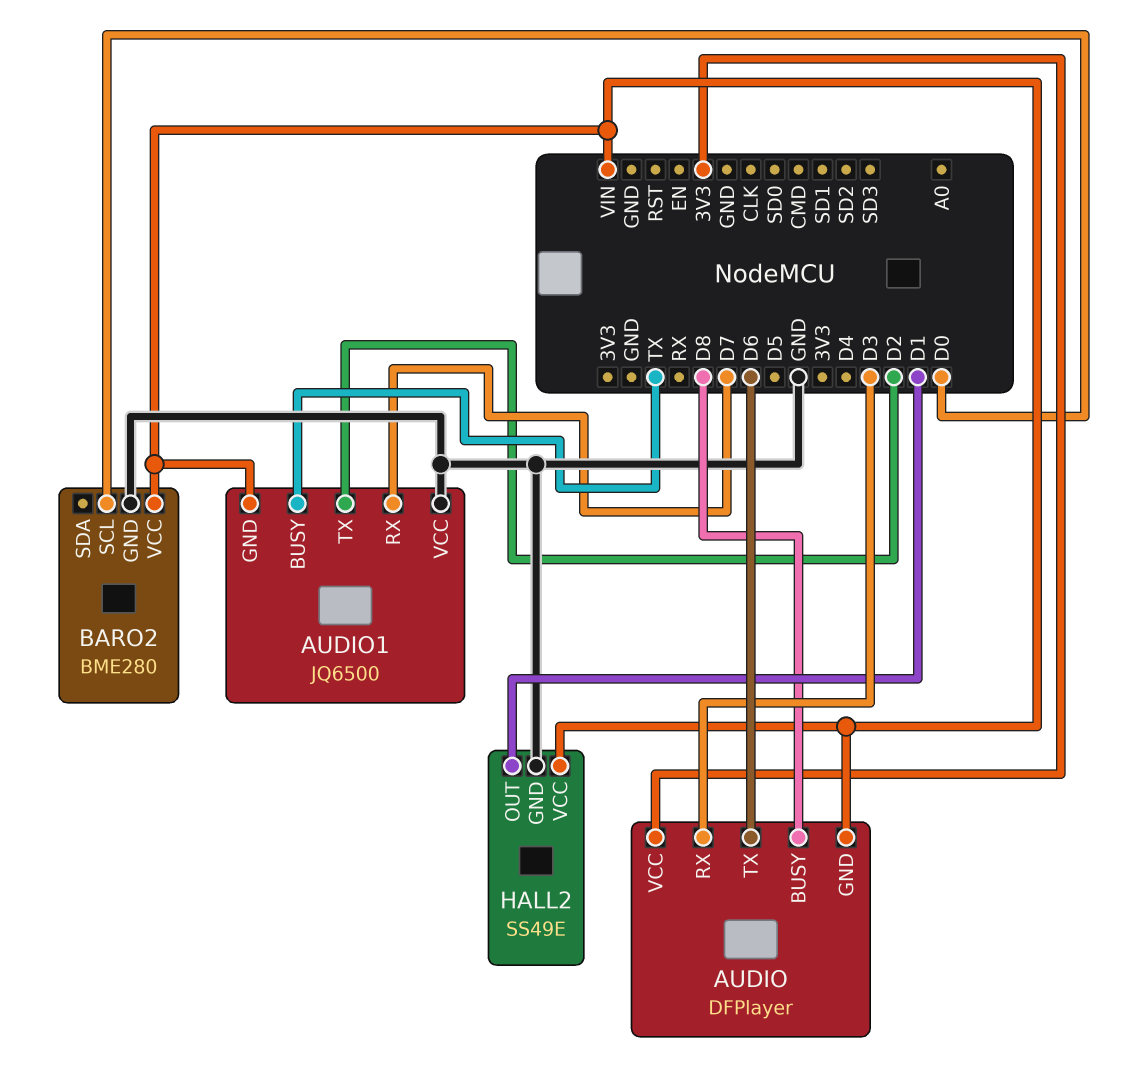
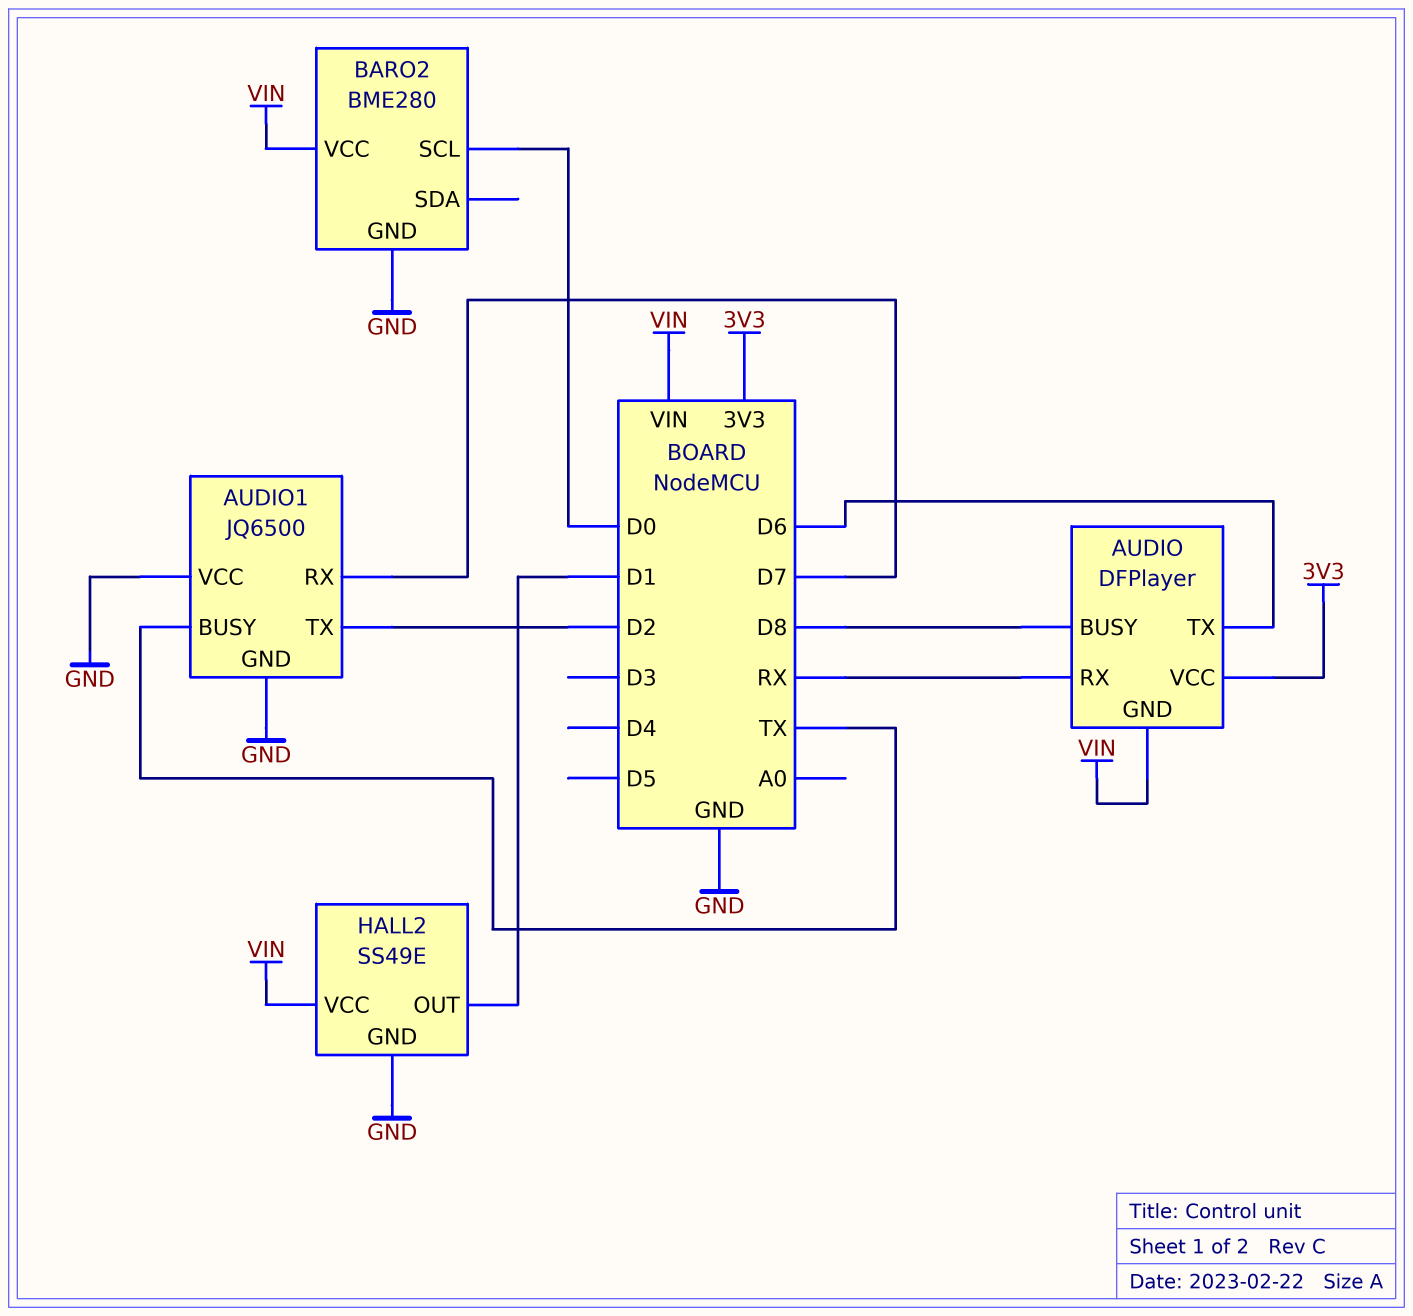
AUDIO pin RX: D3 -> RX
AUDIO1 pin GND: VIN -> GND

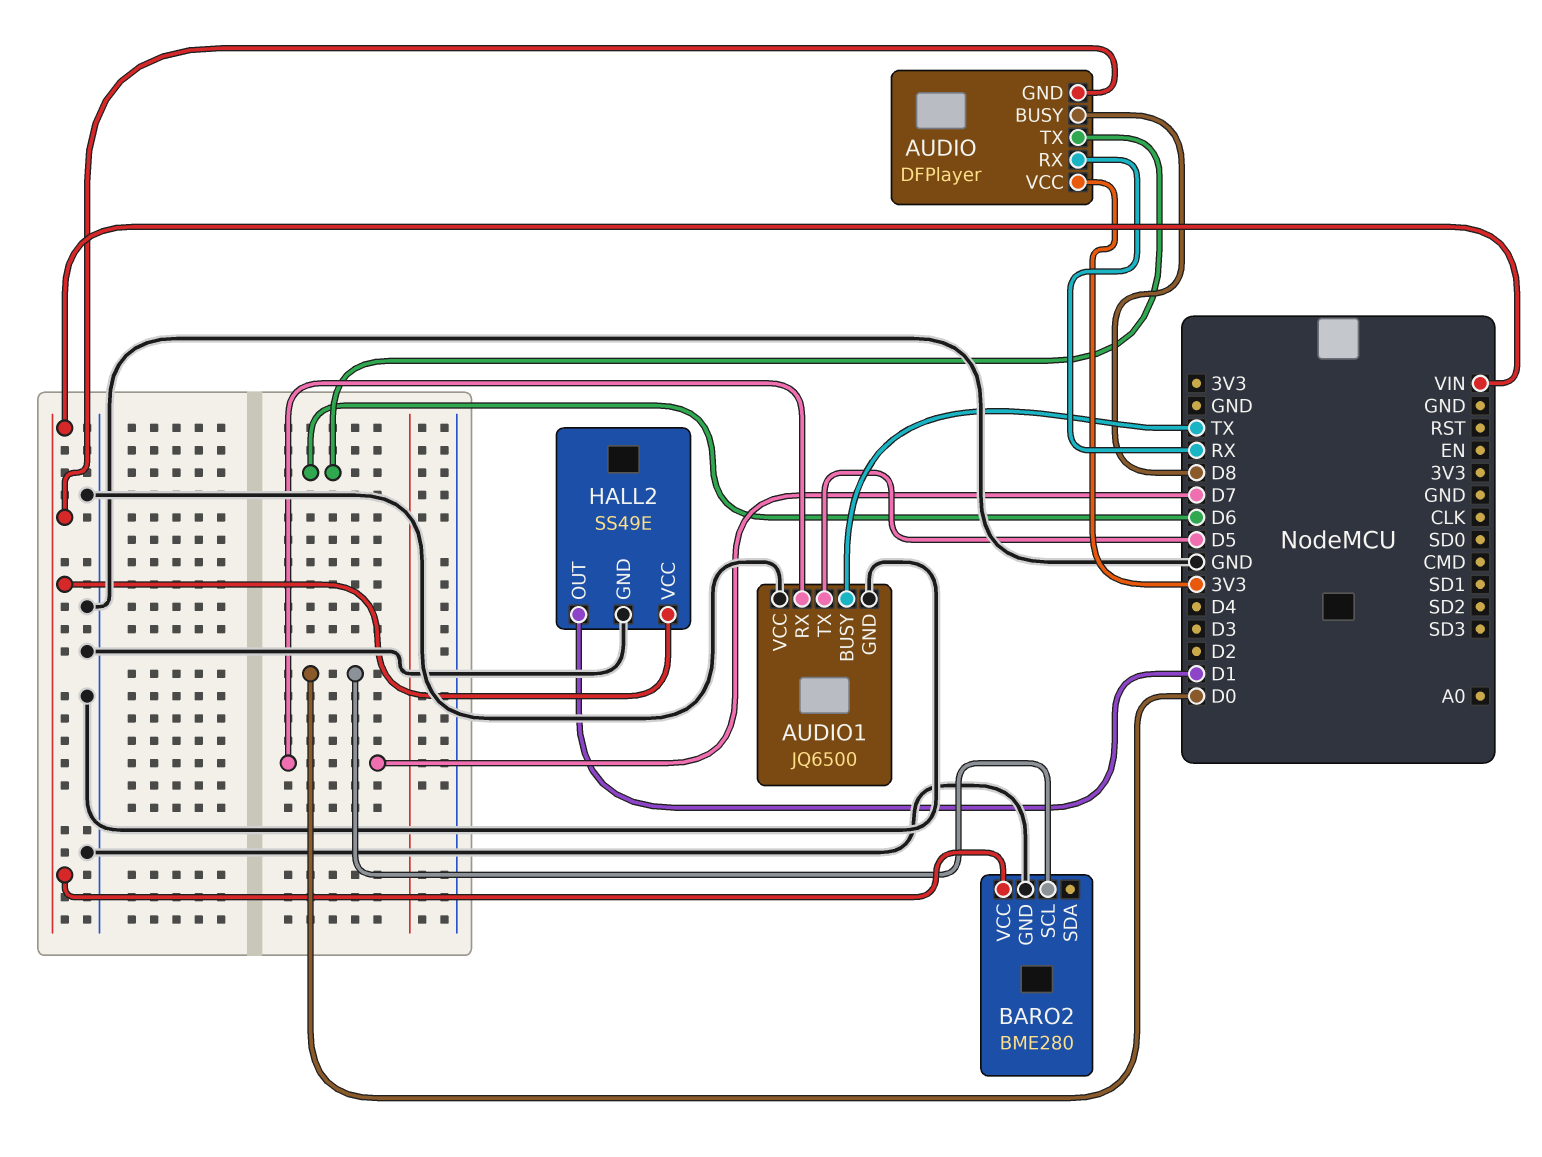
AUDIO1 pin TX: D2 -> D5

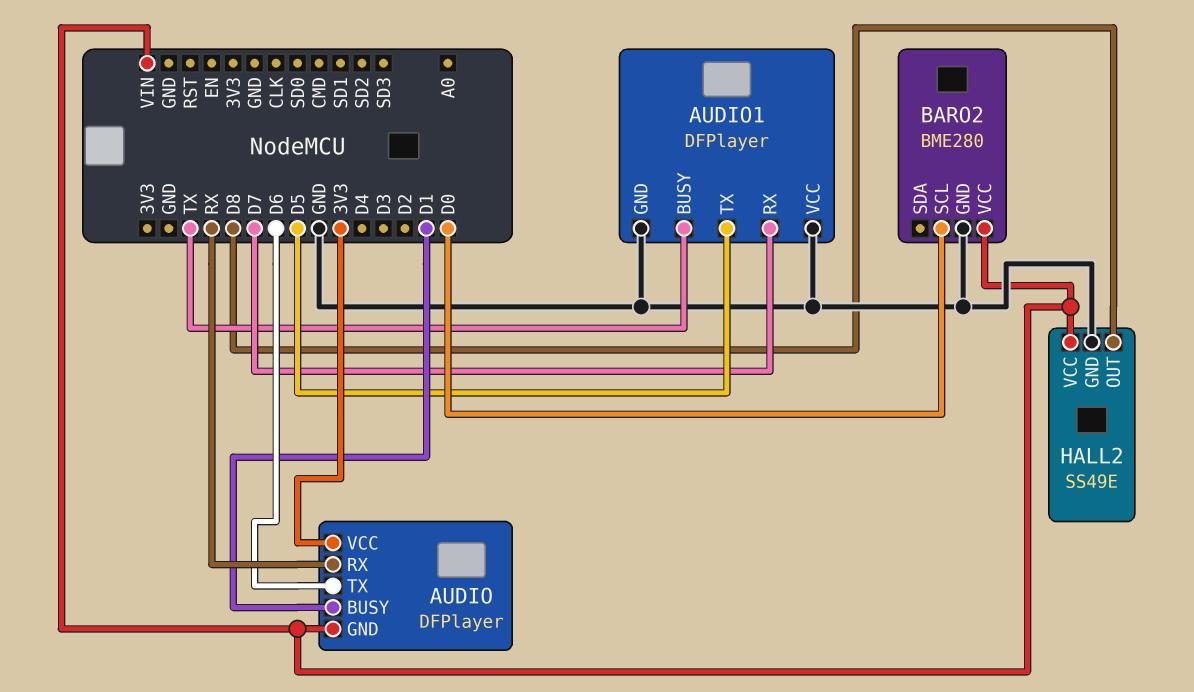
AUDIO pin BUSY: D8 -> D1
AUDIO1: JQ6500 -> DFPlayer
HALL2 pin OUT: D1 -> D8

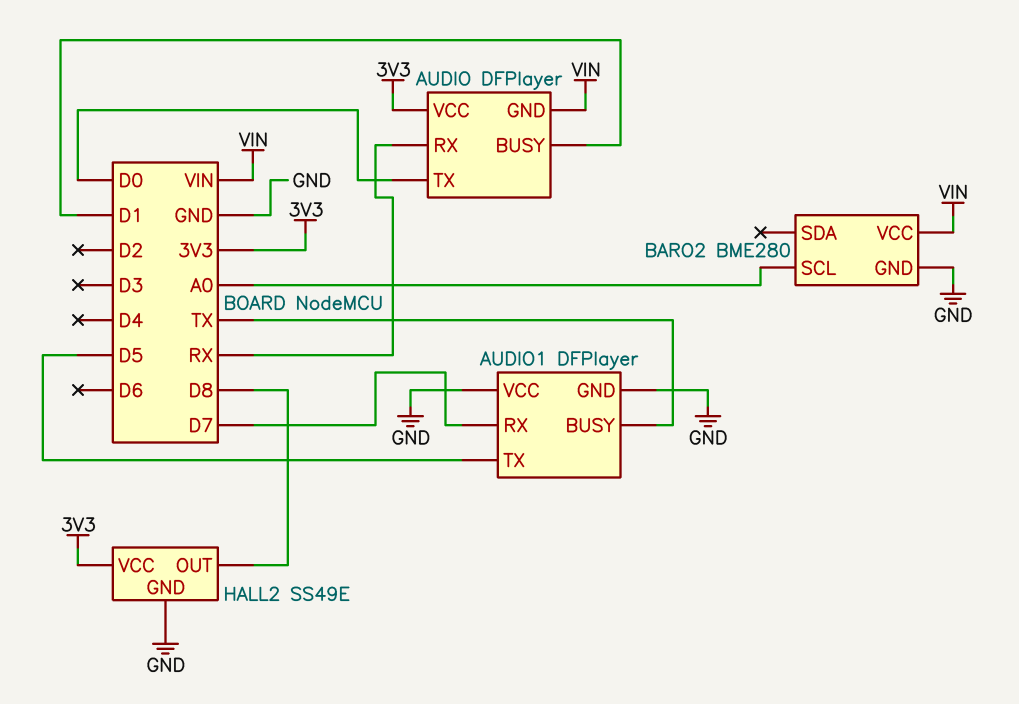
AUDIO pin TX: D6 -> D0
BARO2 pin SCL: D0 -> A0
HALL2 pin VCC: VIN -> 3V3

